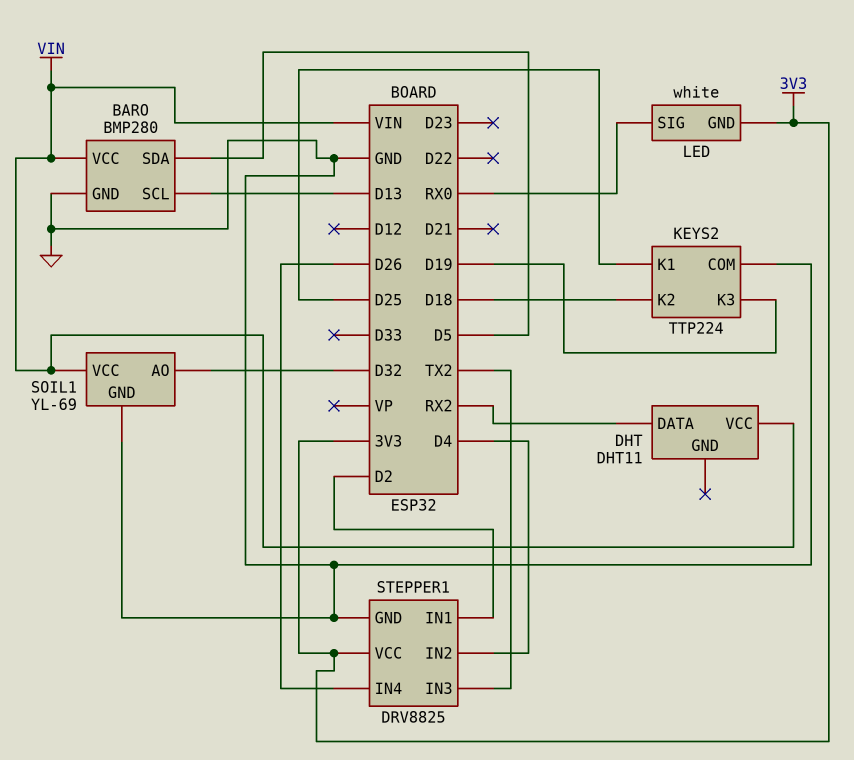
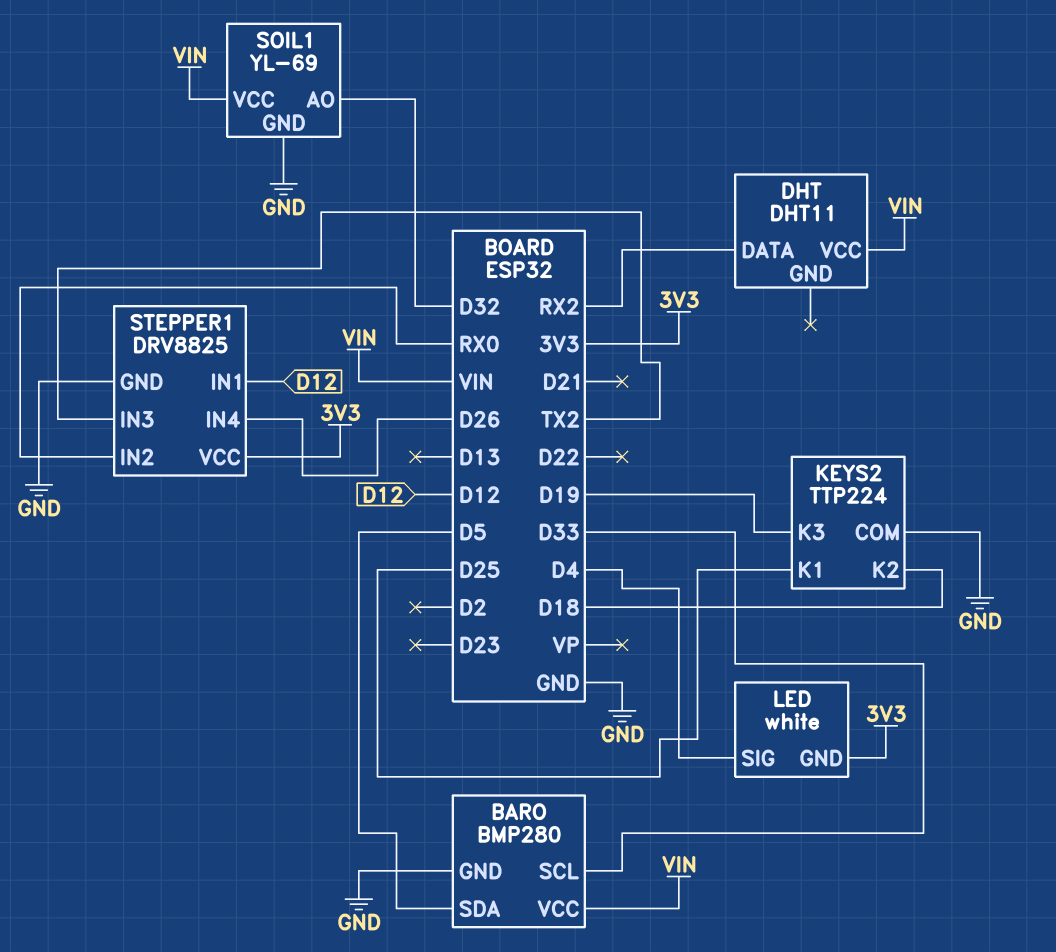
BARO pin SCL: D13 -> D33
LED pin SIG: RX0 -> D4
STEPPER1 pin IN1: D2 -> D12
STEPPER1 pin IN2: D4 -> RX0

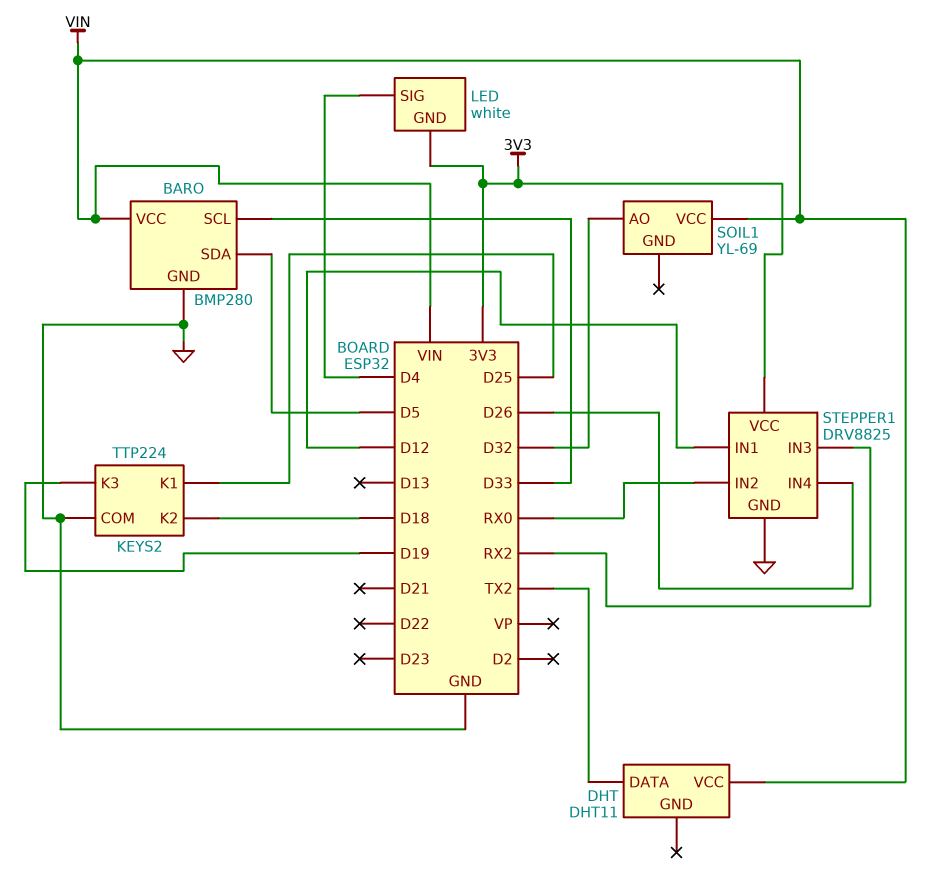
DHT pin DATA: RX2 -> TX2
SOIL1 pin GND: GND -> none
STEPPER1 pin IN3: TX2 -> RX2

